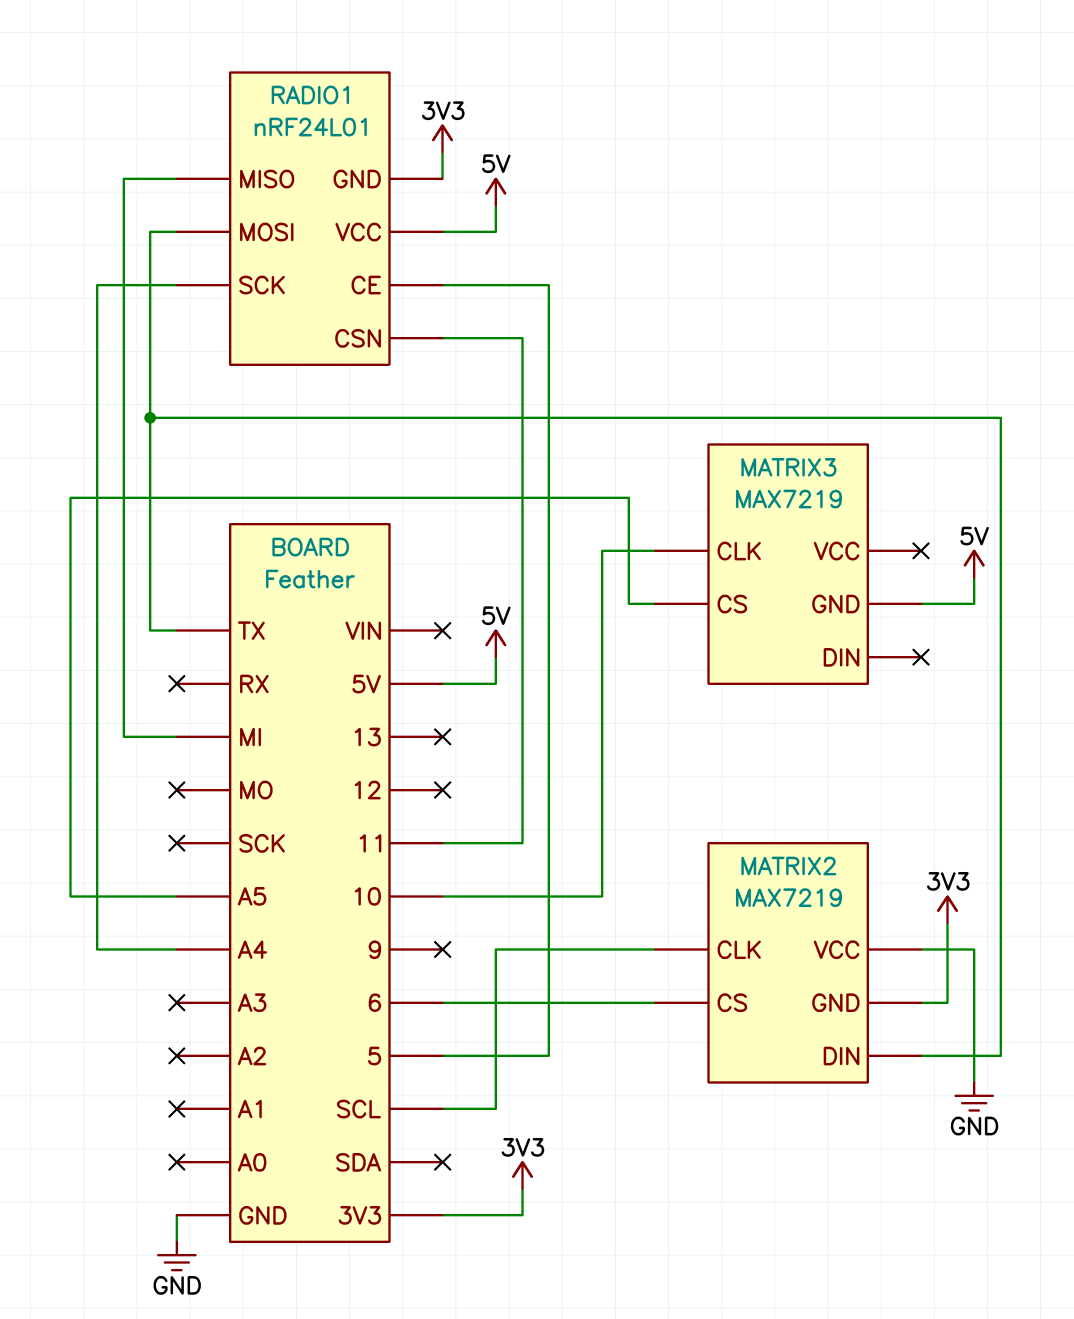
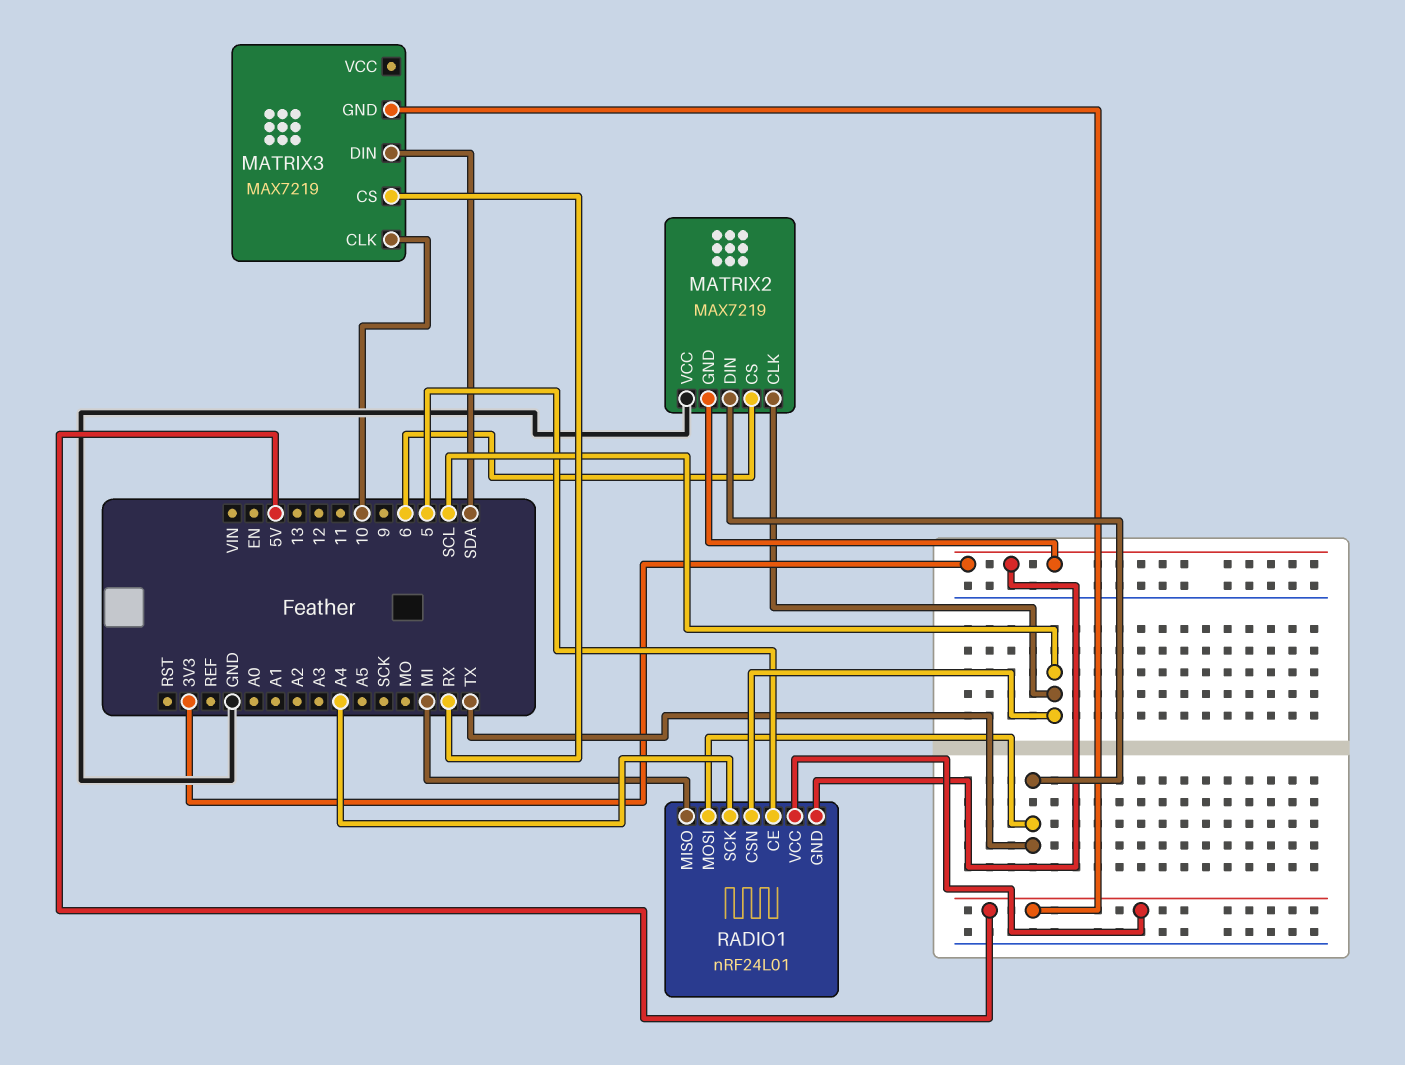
MATRIX3 pin CS: A5 -> RX
MATRIX3 pin DIN: none -> SDA
RADIO1 pin CSN: 11 -> SCL

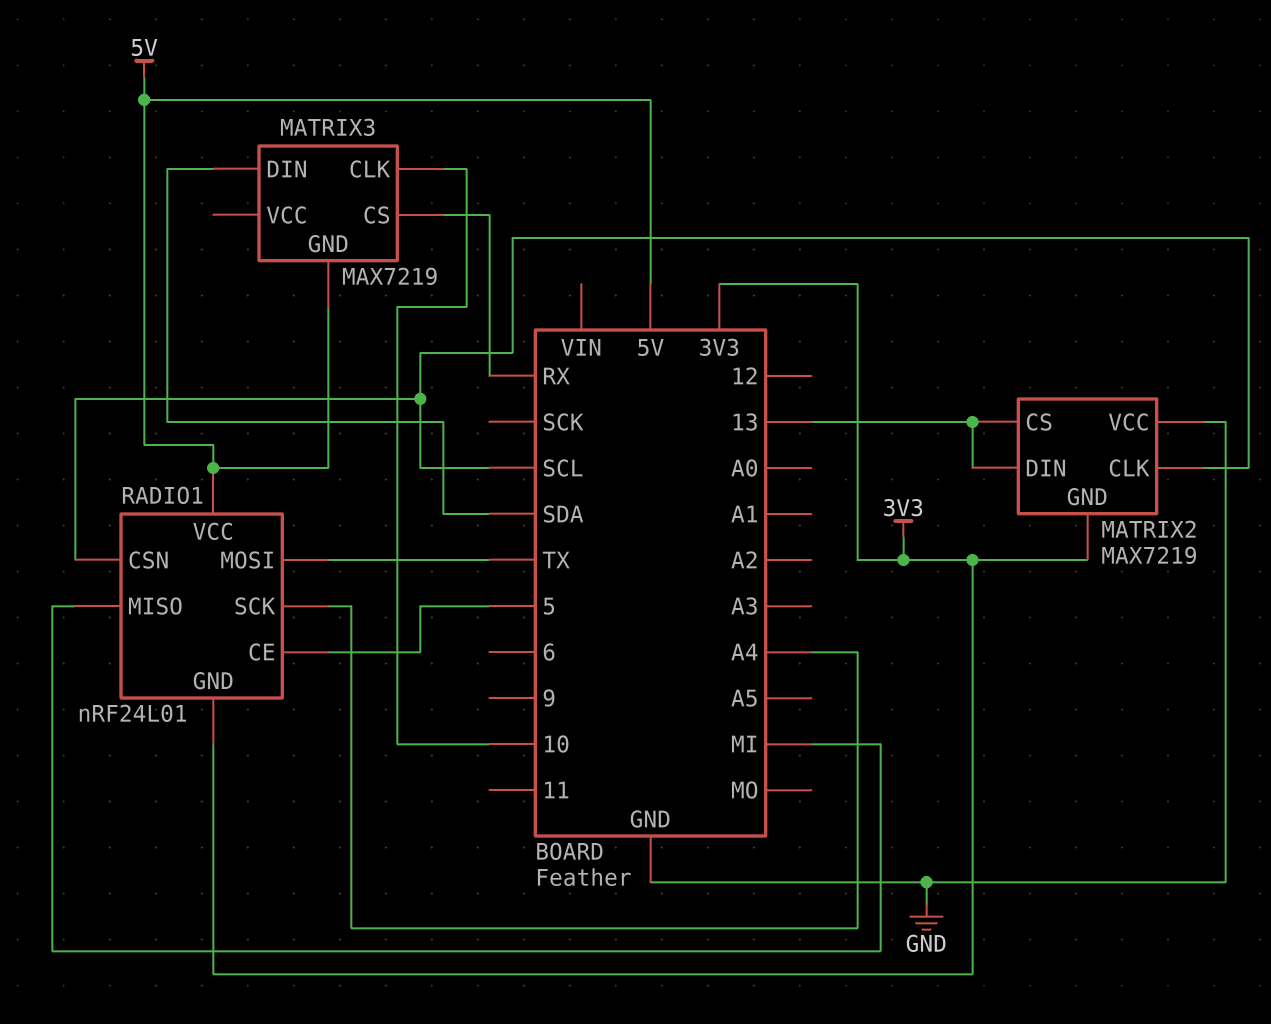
MATRIX2 pin CS: 6 -> 13
MATRIX2 pin DIN: TX -> 13

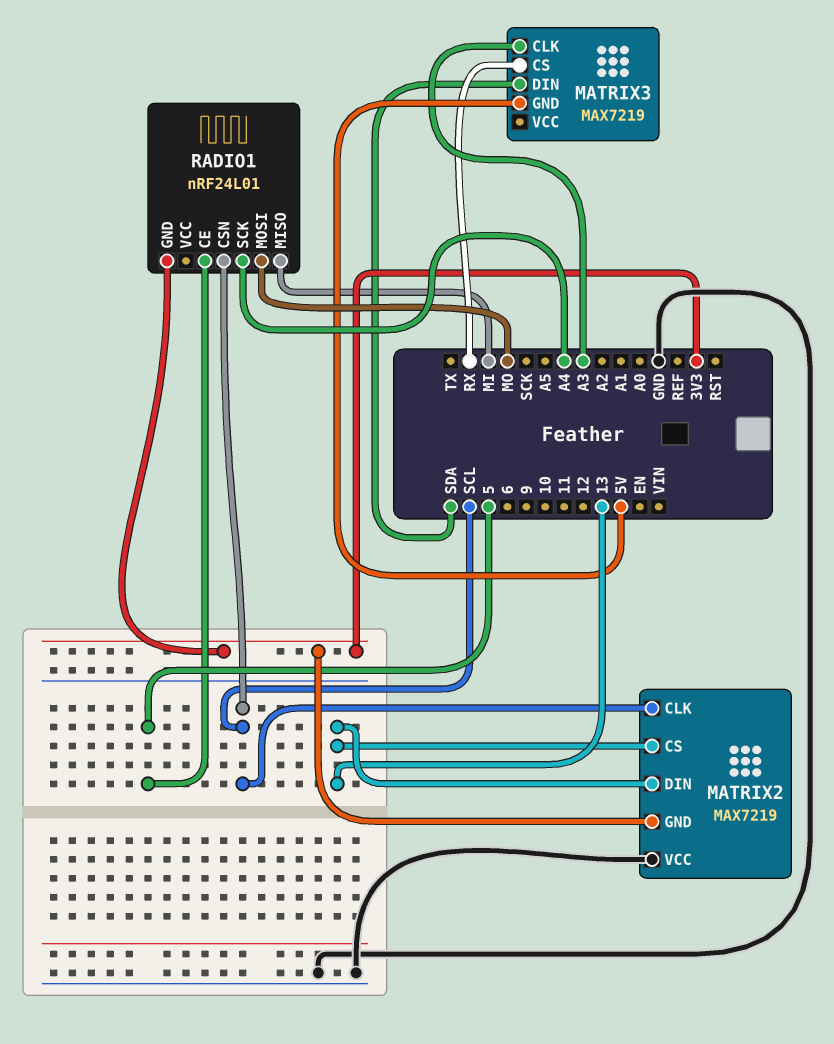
MATRIX3 pin CLK: 10 -> A3
RADIO1 pin MOSI: TX -> MO
RADIO1 pin VCC: 5V -> none

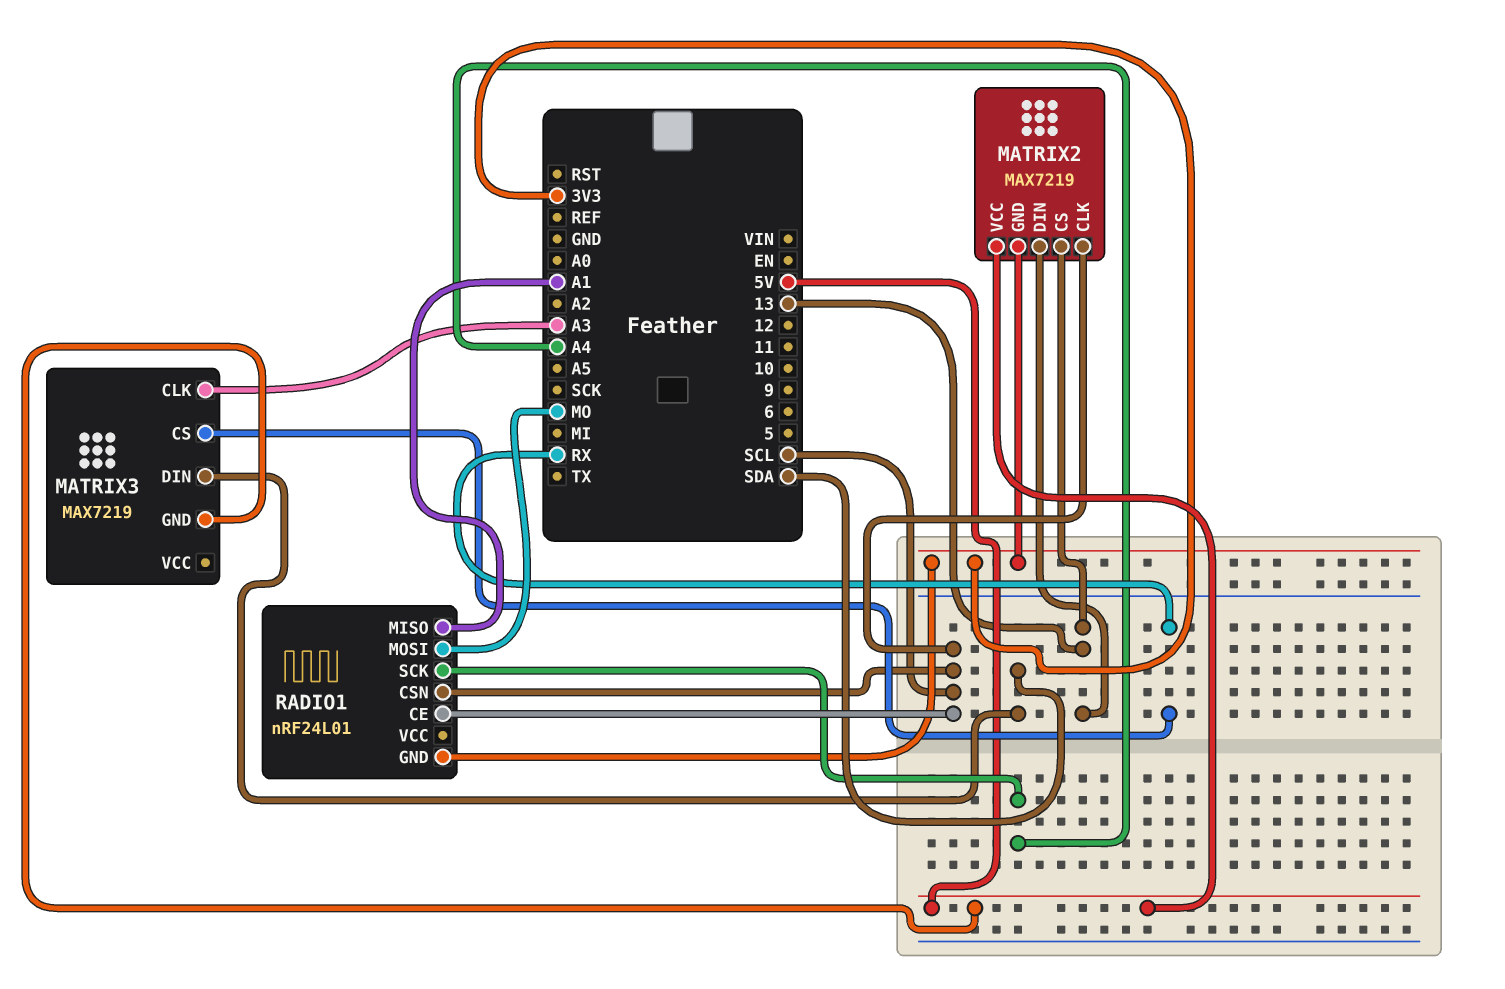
MATRIX2 pin VCC: GND -> 5V
RADIO1 pin CE: 5 -> SCL
RADIO1 pin MISO: MI -> A1

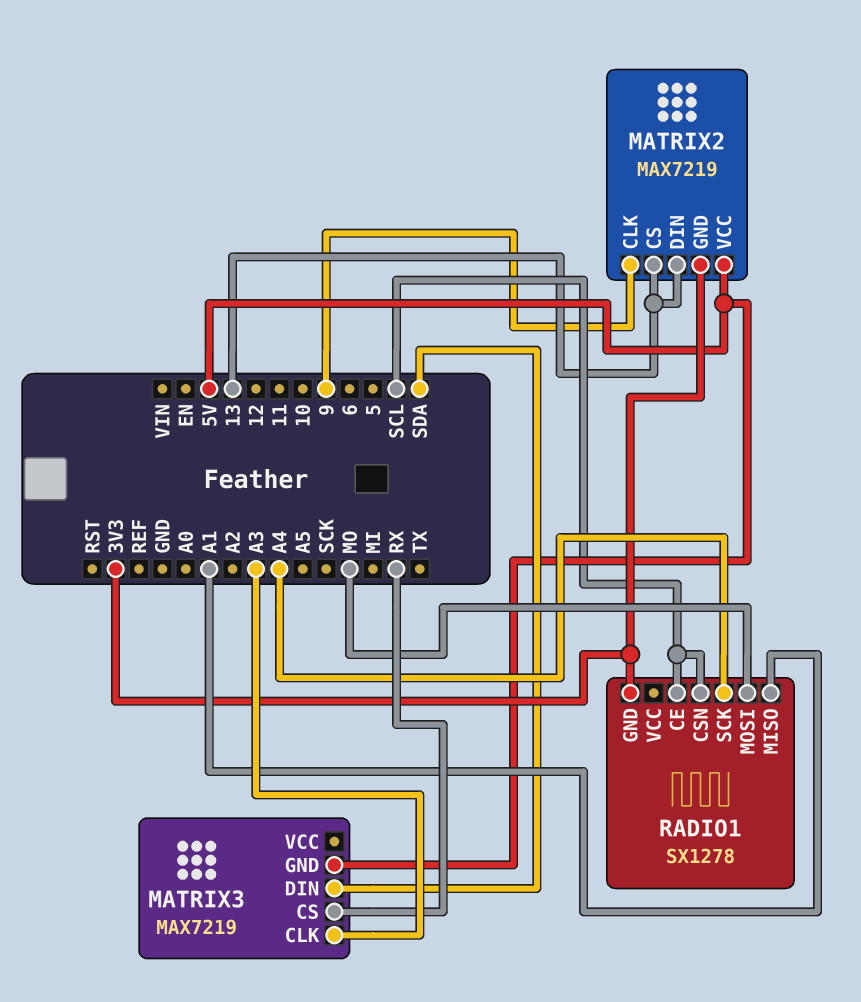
MATRIX2 pin CLK: SCL -> 9
RADIO1: nRF24L01 -> SX1278

